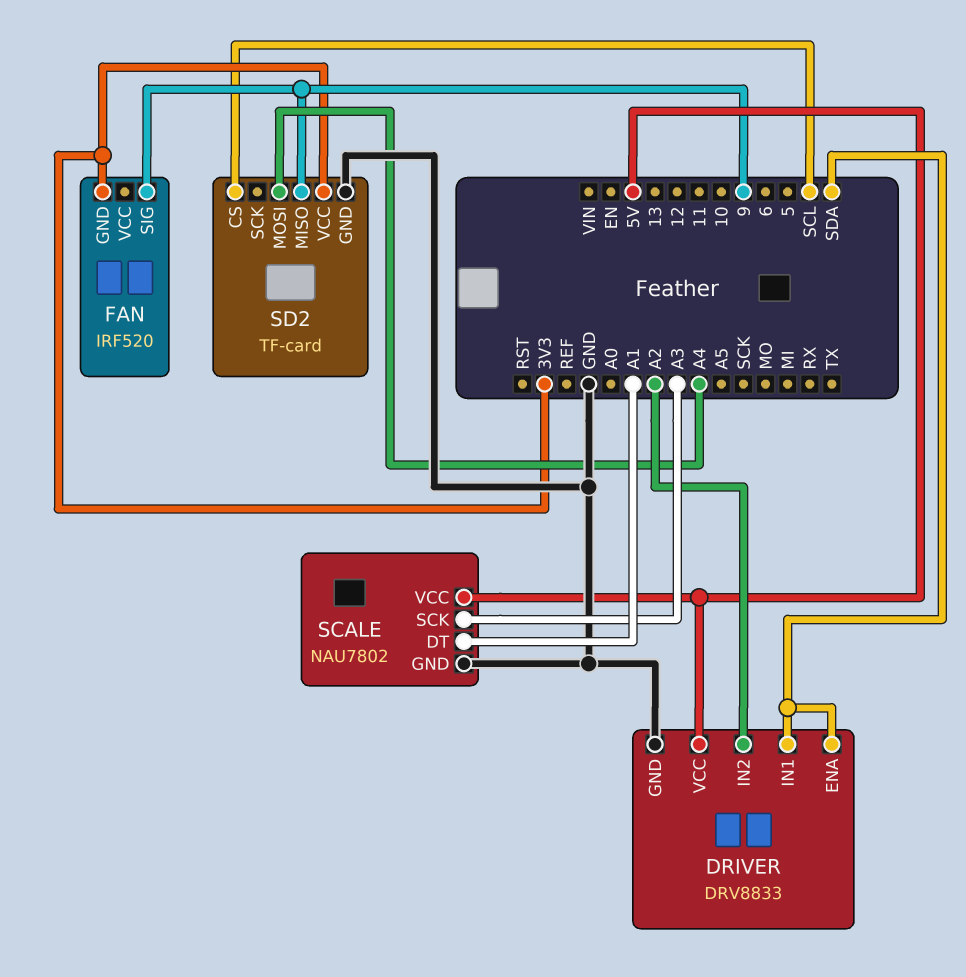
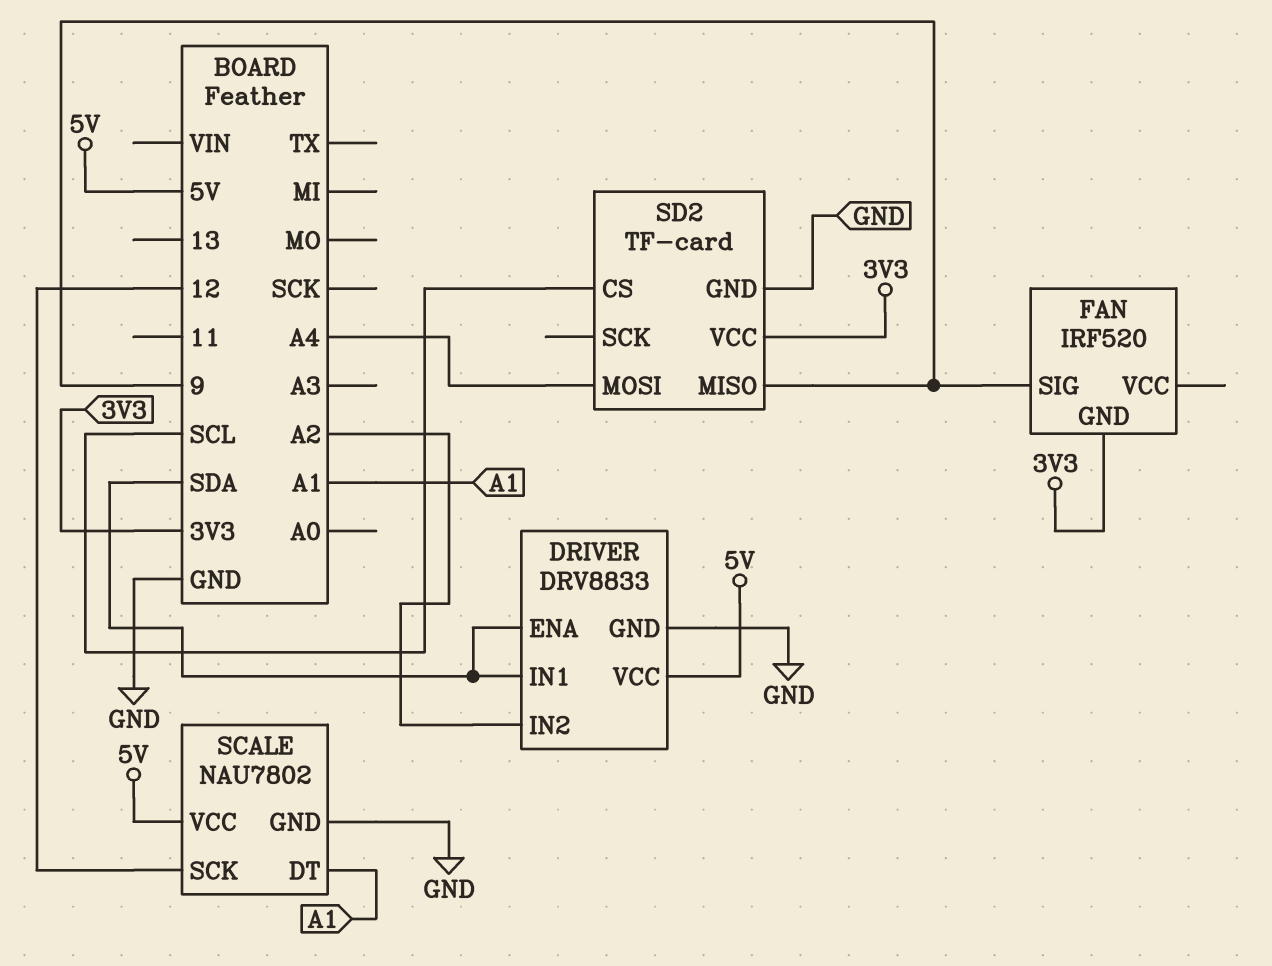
SCALE pin SCK: A3 -> 12

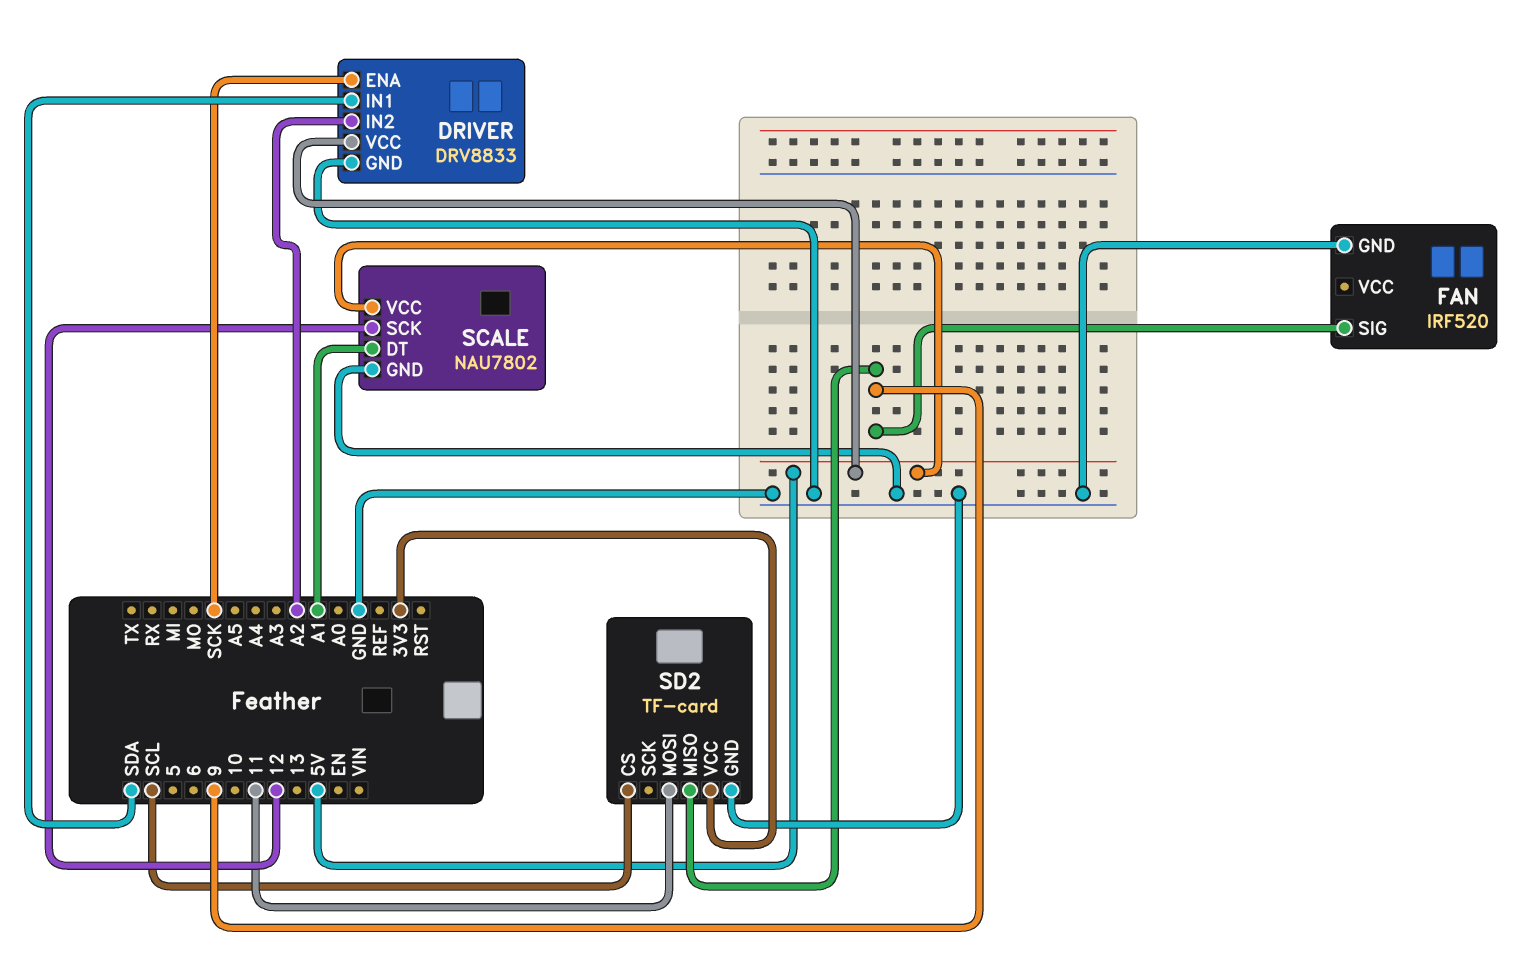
DRIVER pin ENA: SDA -> SCK
FAN pin GND: 3V3 -> GND
SD2 pin MOSI: A4 -> 11

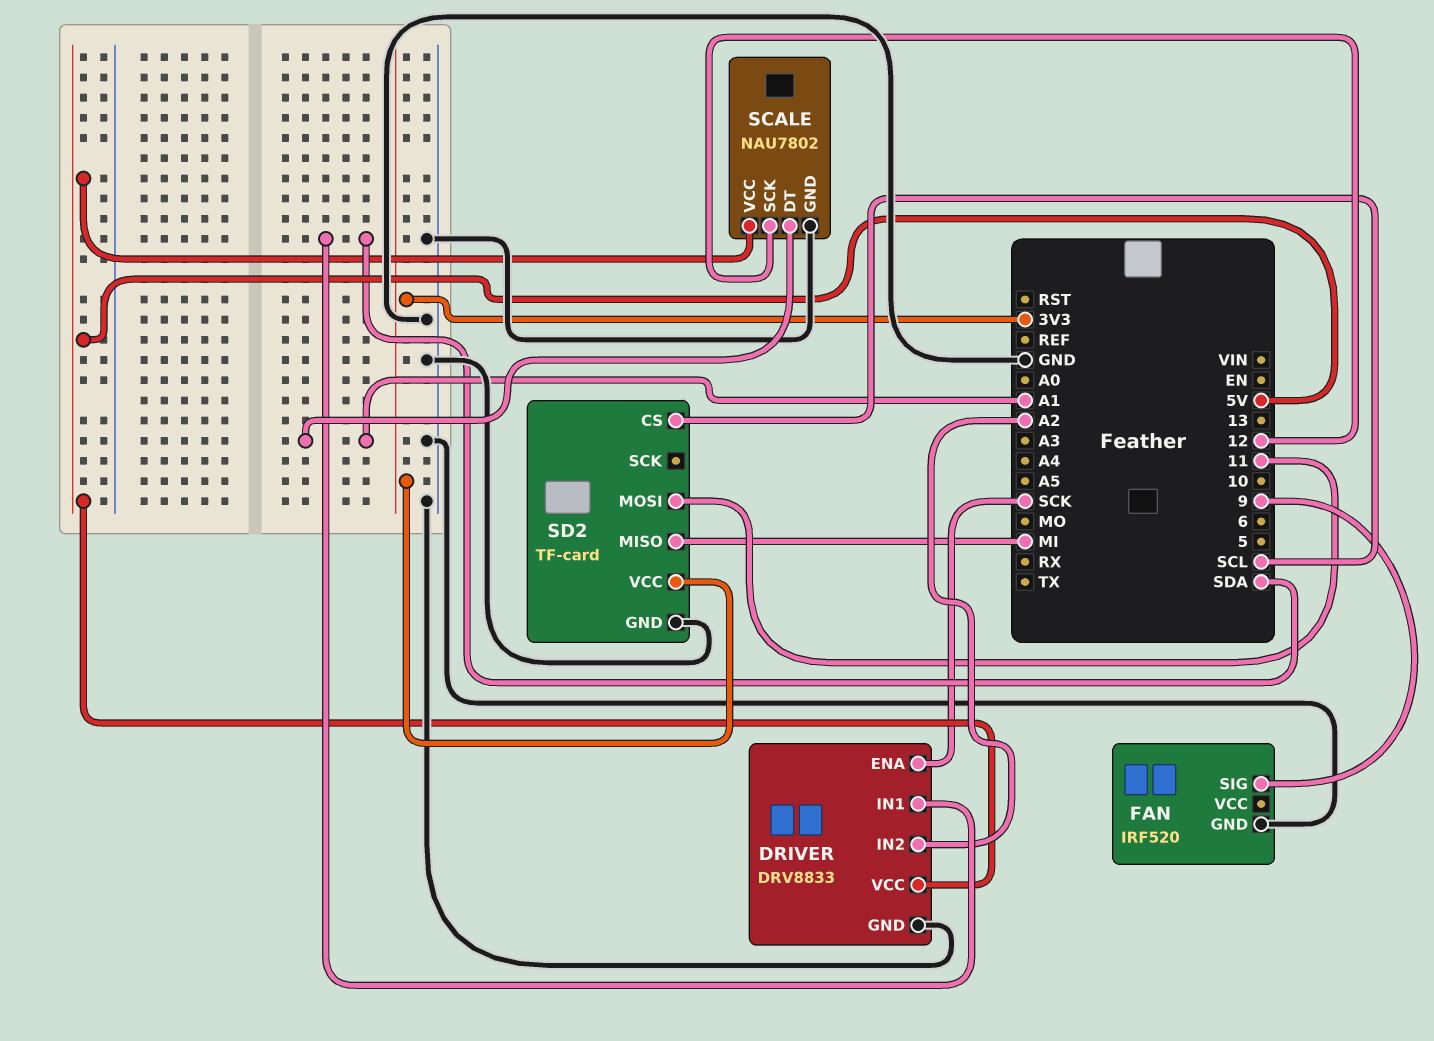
SD2 pin MISO: 9 -> MI

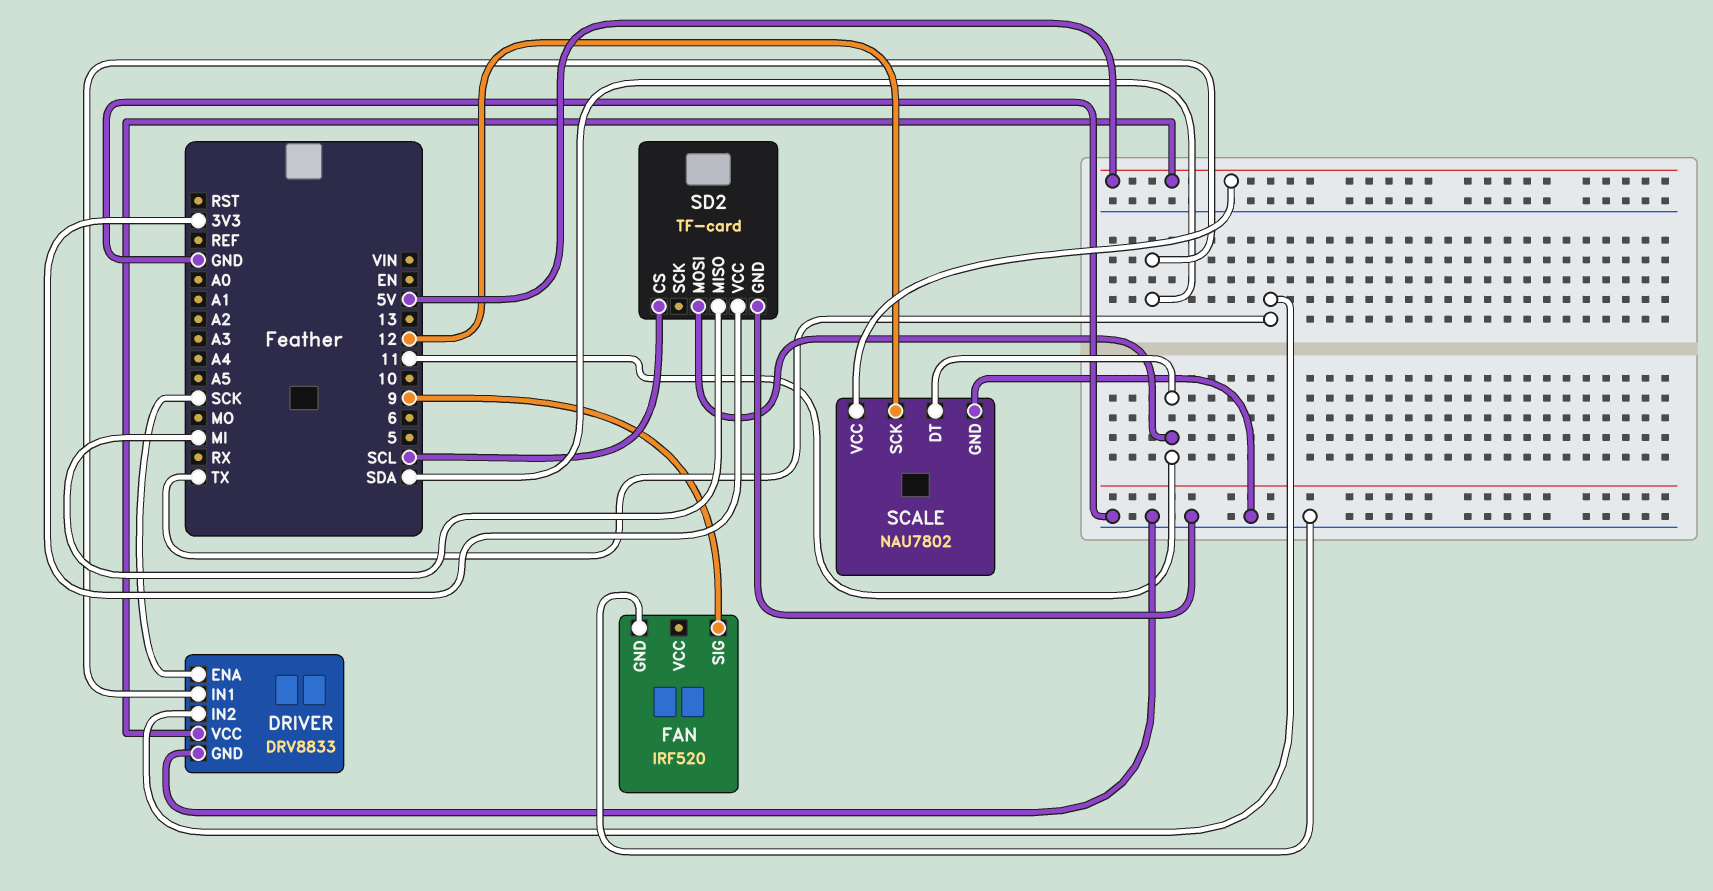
DRIVER pin IN2: A2 -> TX
SCALE pin DT: A1 -> 11

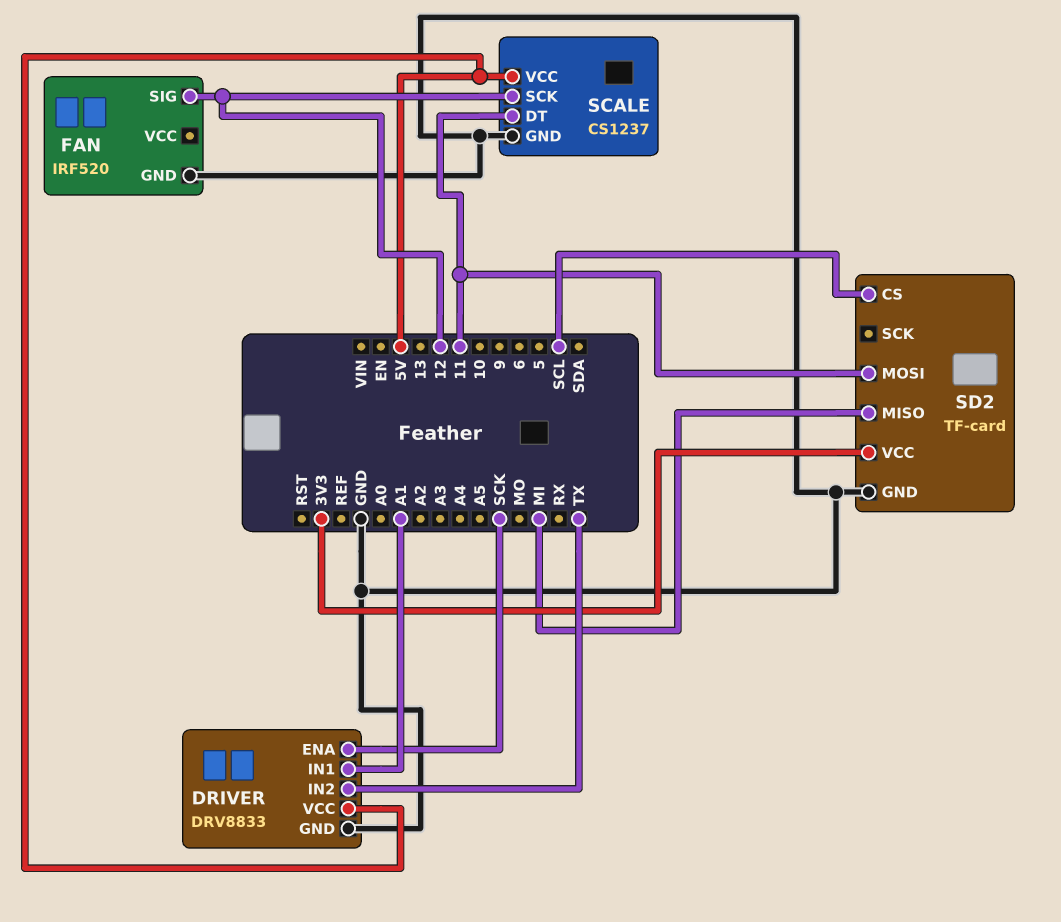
DRIVER pin IN1: SDA -> A1
FAN pin SIG: 9 -> 12
SCALE: NAU7802 -> CS1237

